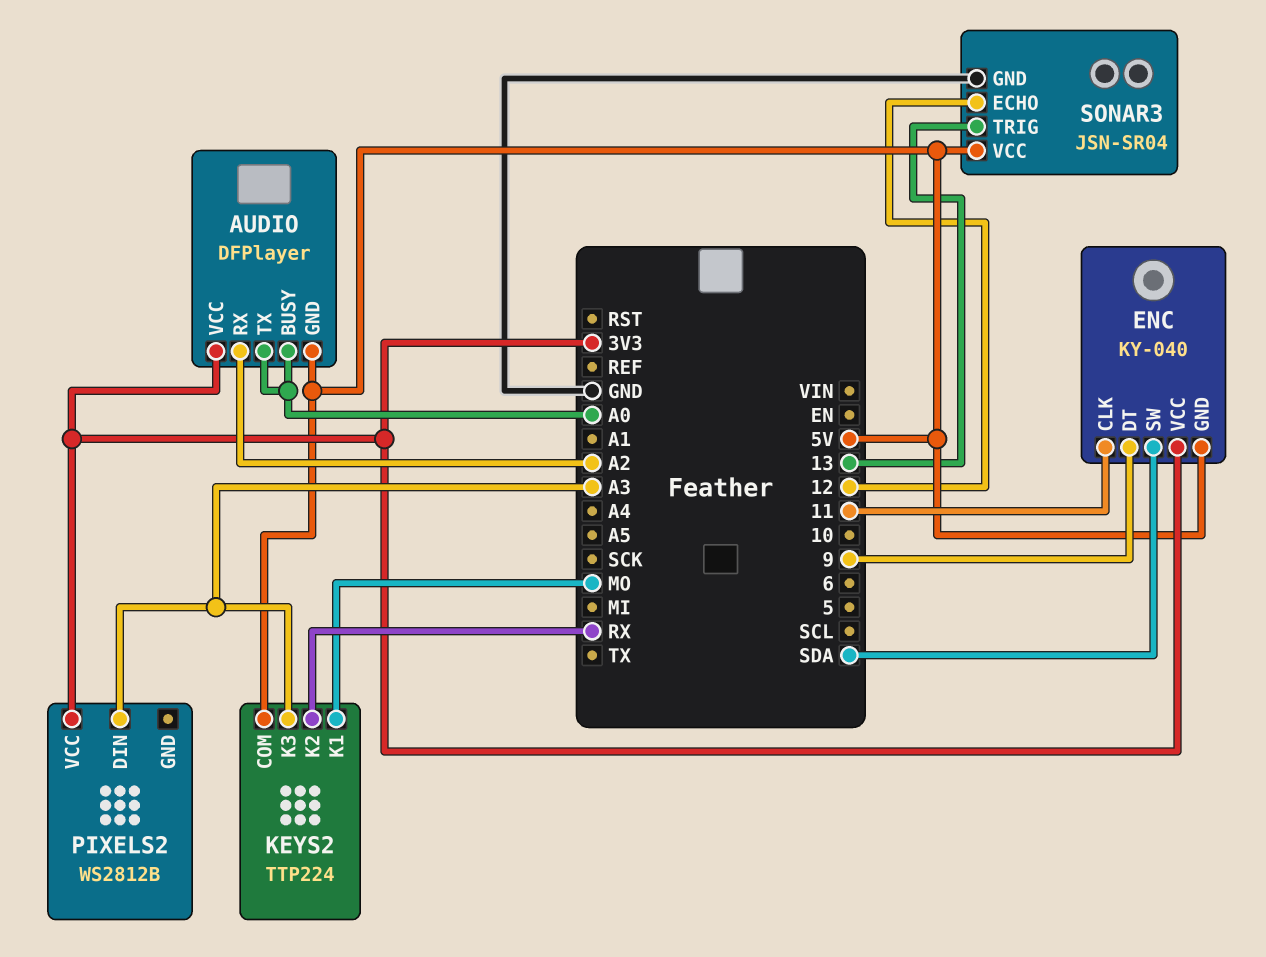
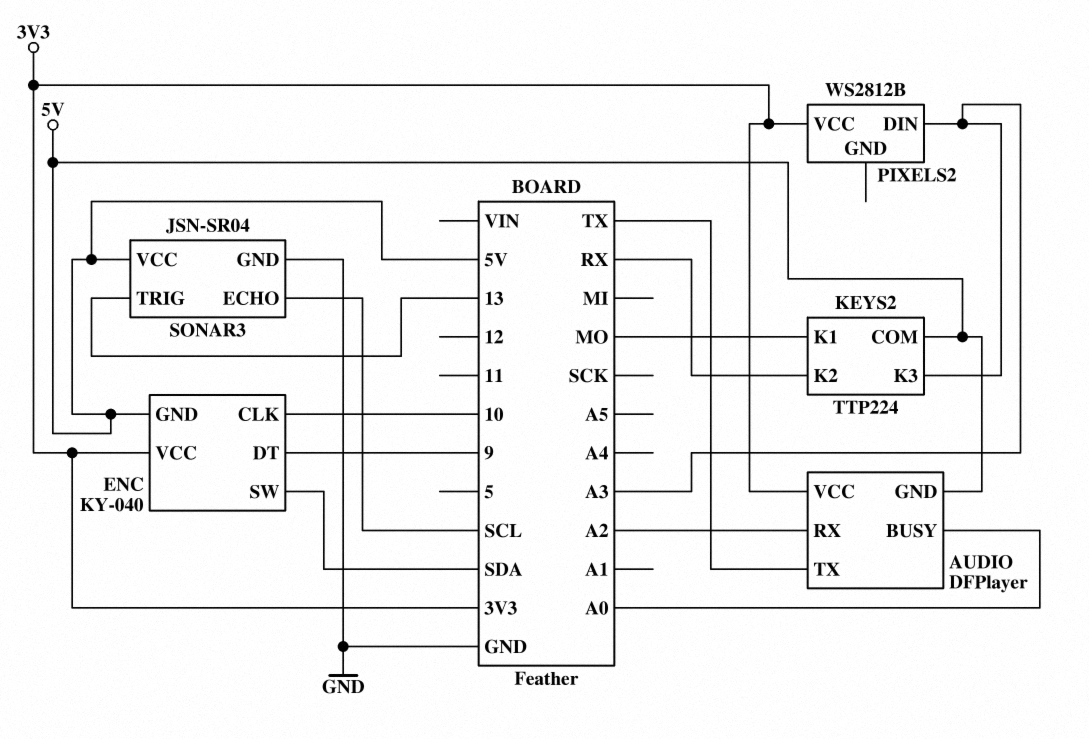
AUDIO pin TX: A0 -> TX
ENC pin CLK: 11 -> 10
SONAR3 pin ECHO: 12 -> SCL

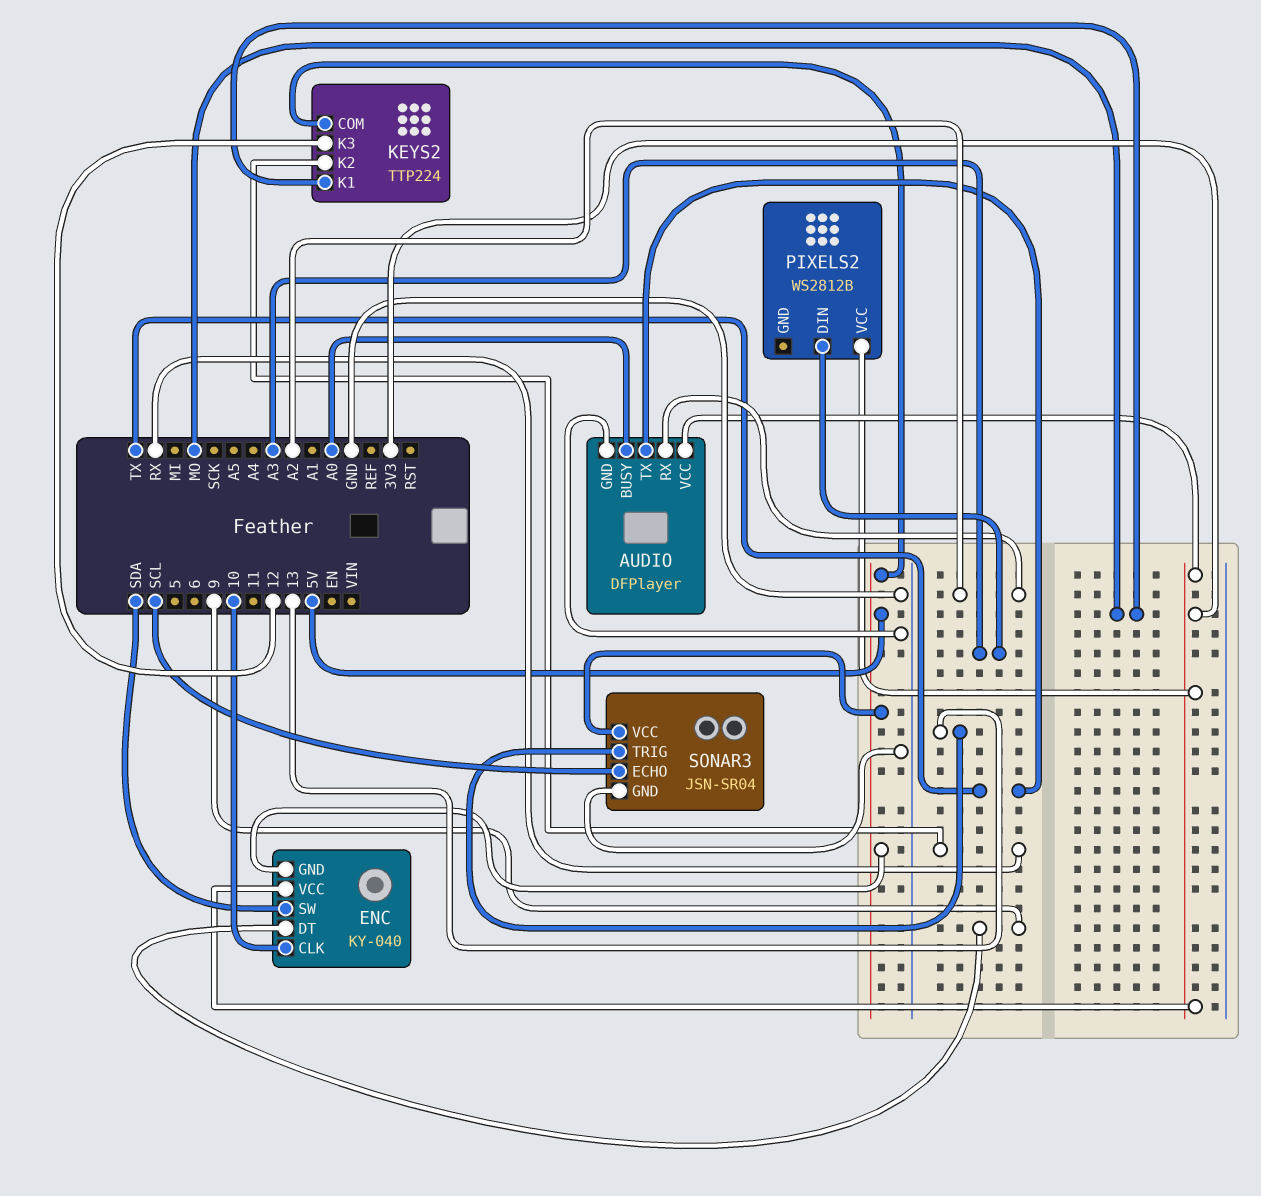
AUDIO pin GND: 5V -> GND
KEYS2 pin K3: A3 -> 12

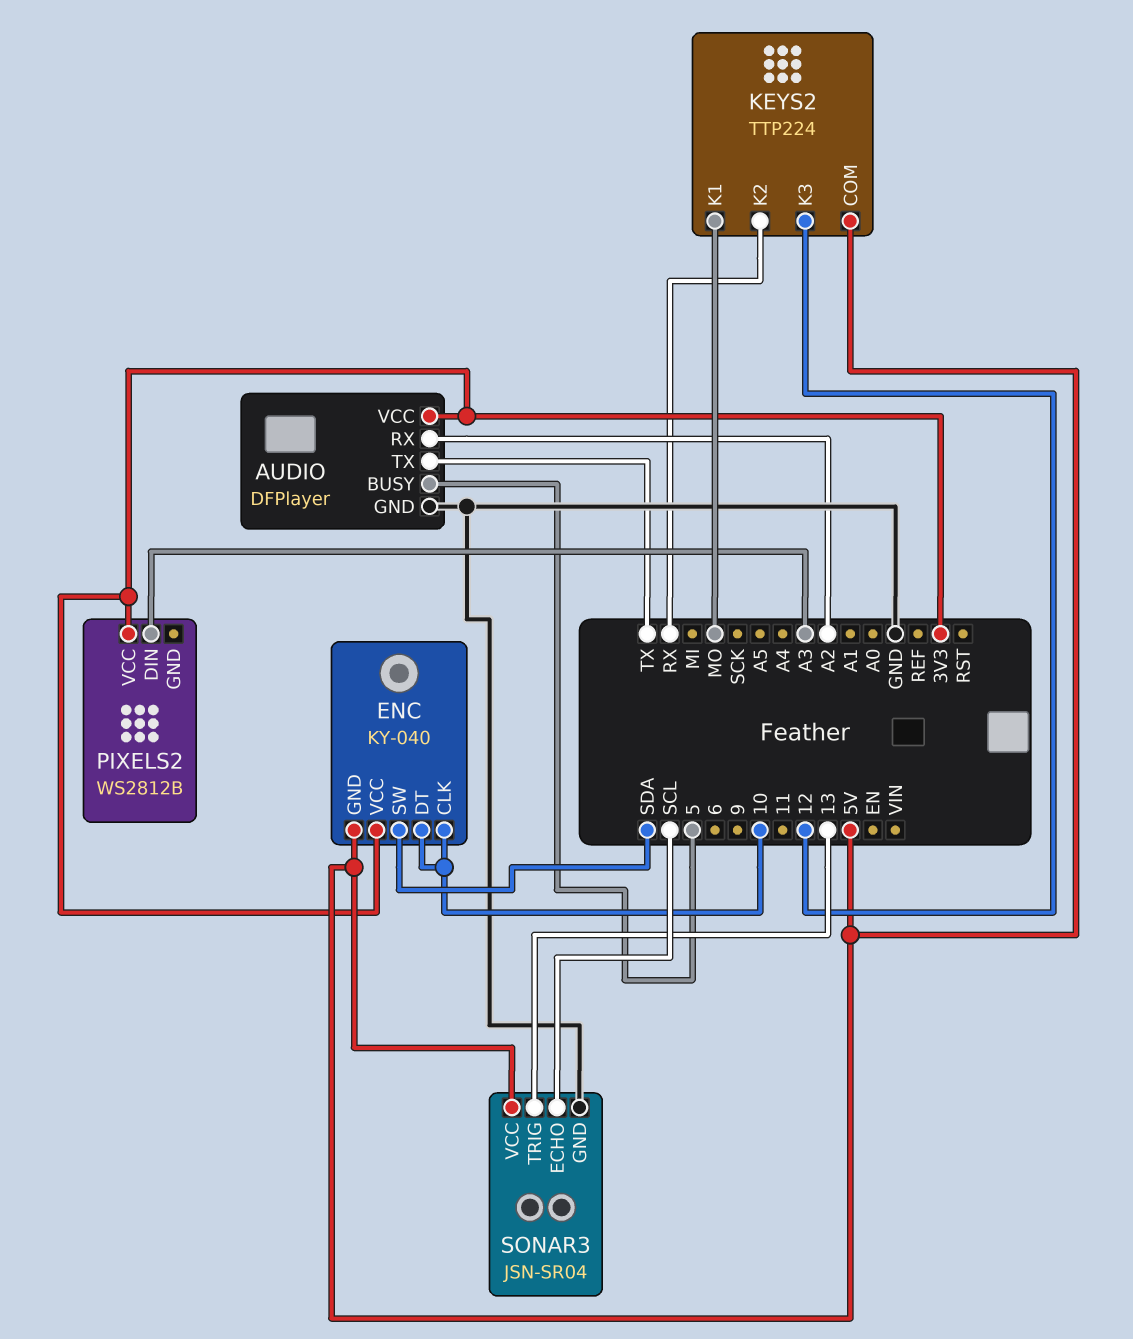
AUDIO pin BUSY: A0 -> 5
ENC pin DT: 9 -> 10

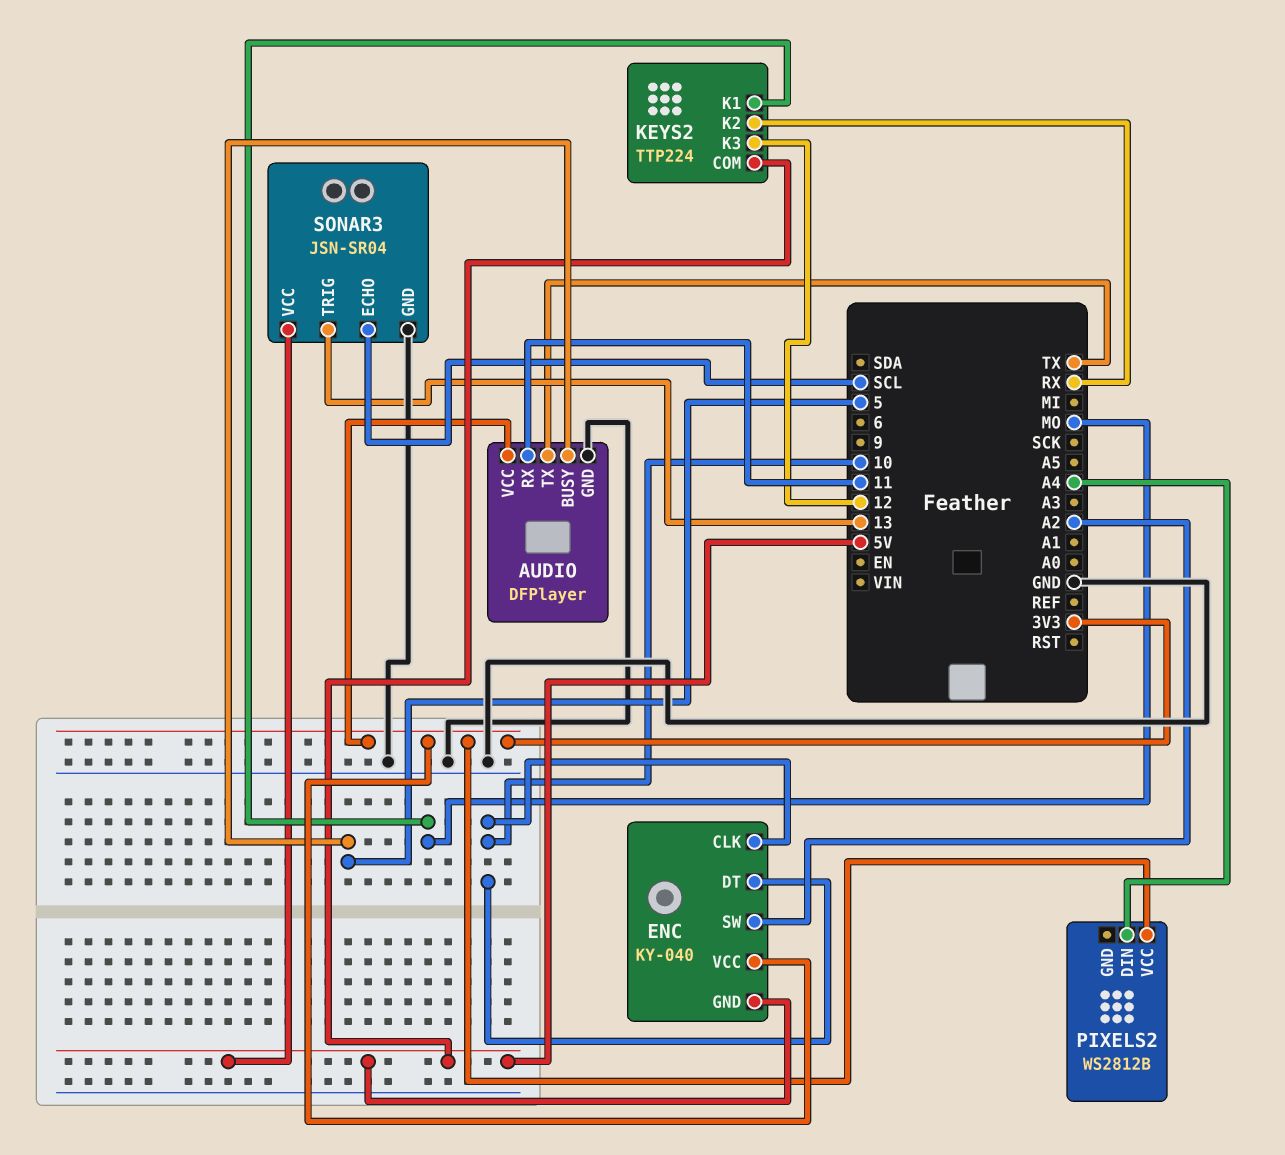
AUDIO pin RX: A2 -> 11
ENC pin SW: SDA -> A2
PIXELS2 pin DIN: A3 -> A4

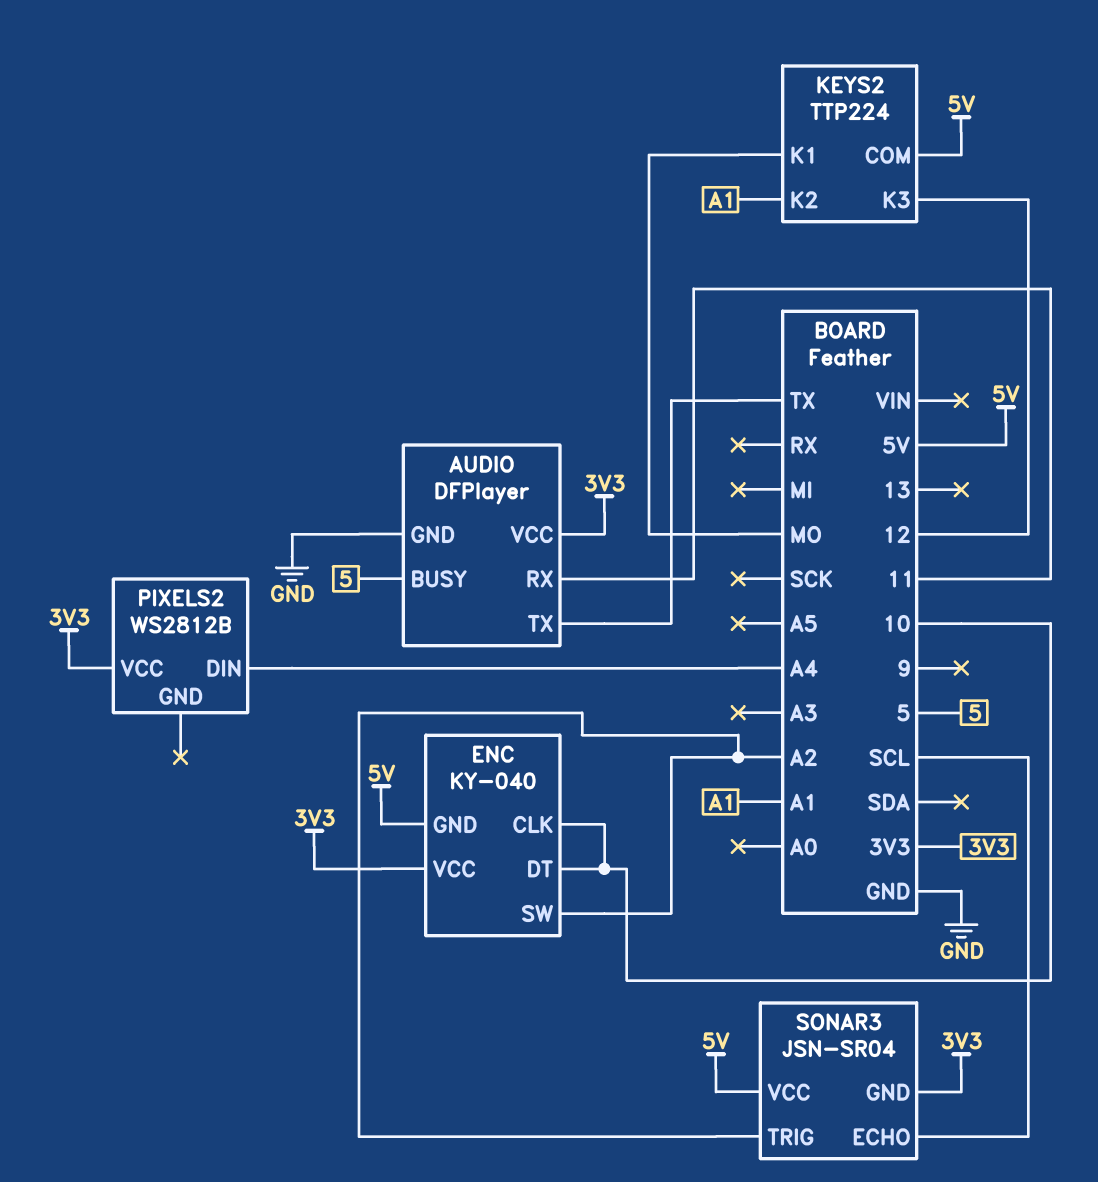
KEYS2 pin K2: RX -> A1
SONAR3 pin GND: GND -> 3V3
SONAR3 pin TRIG: 13 -> A2

